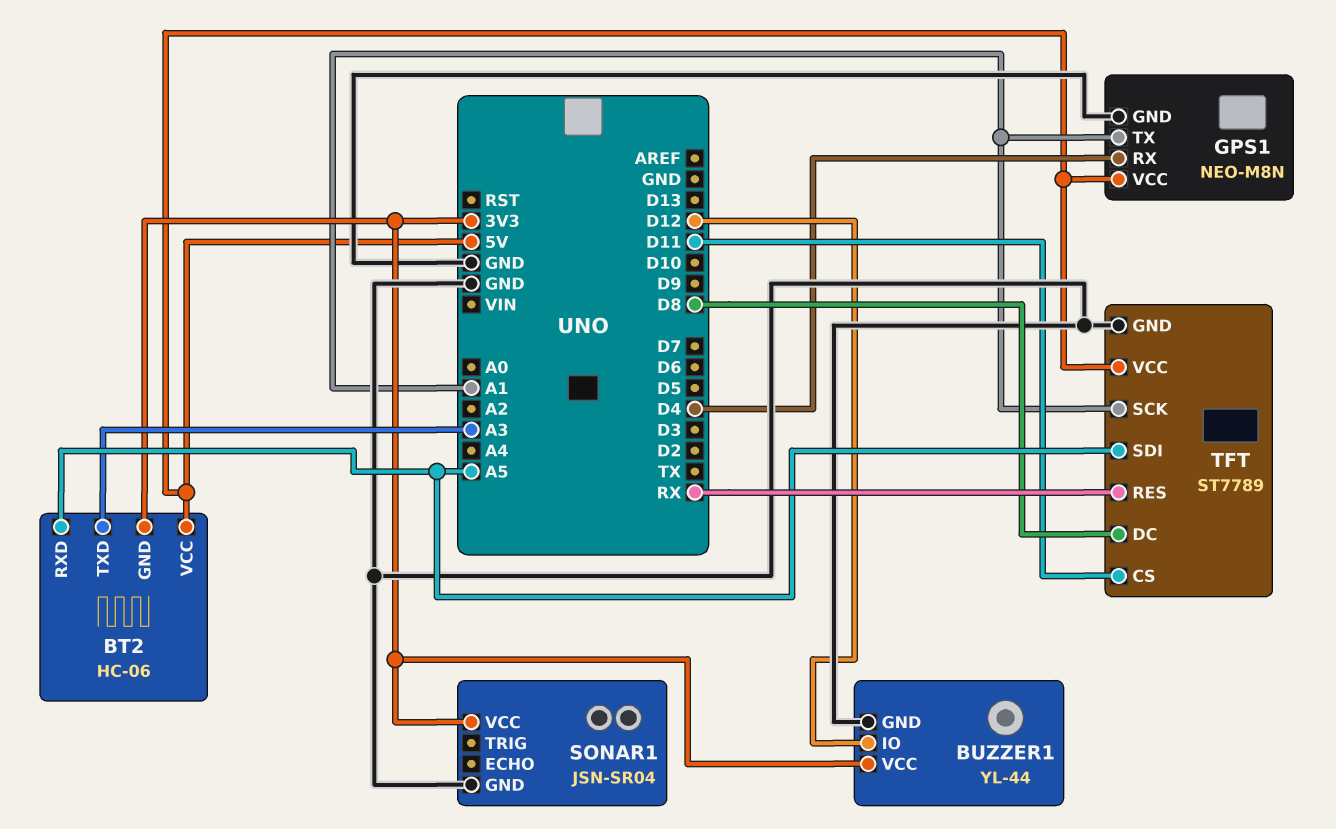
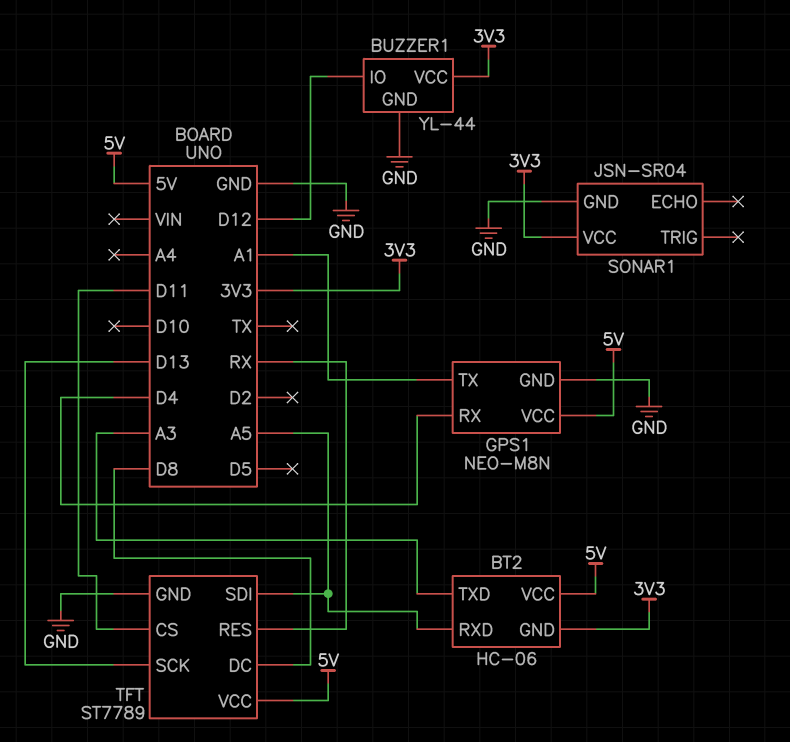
TFT pin SCK: A1 -> D13

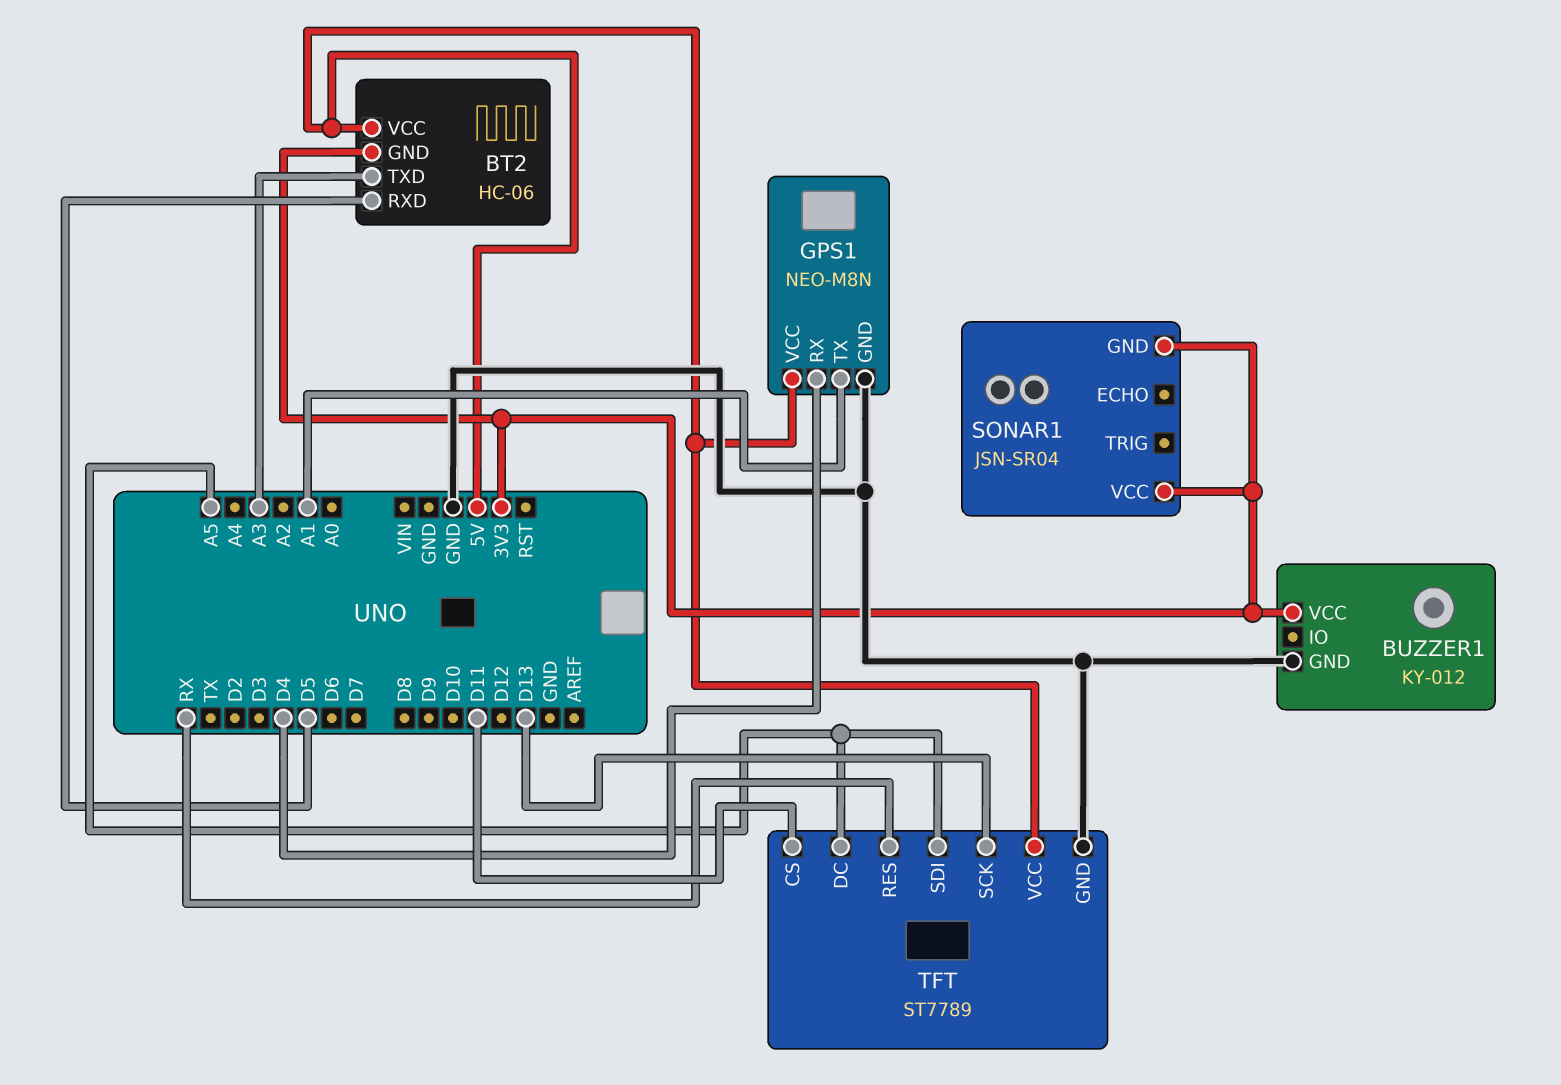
BT2 pin RXD: A5 -> D5
BUZZER1: YL-44 -> KY-012
BUZZER1 pin IO: D12 -> none
SONAR1 pin GND: GND -> 3V3
TFT pin DC: D8 -> A5

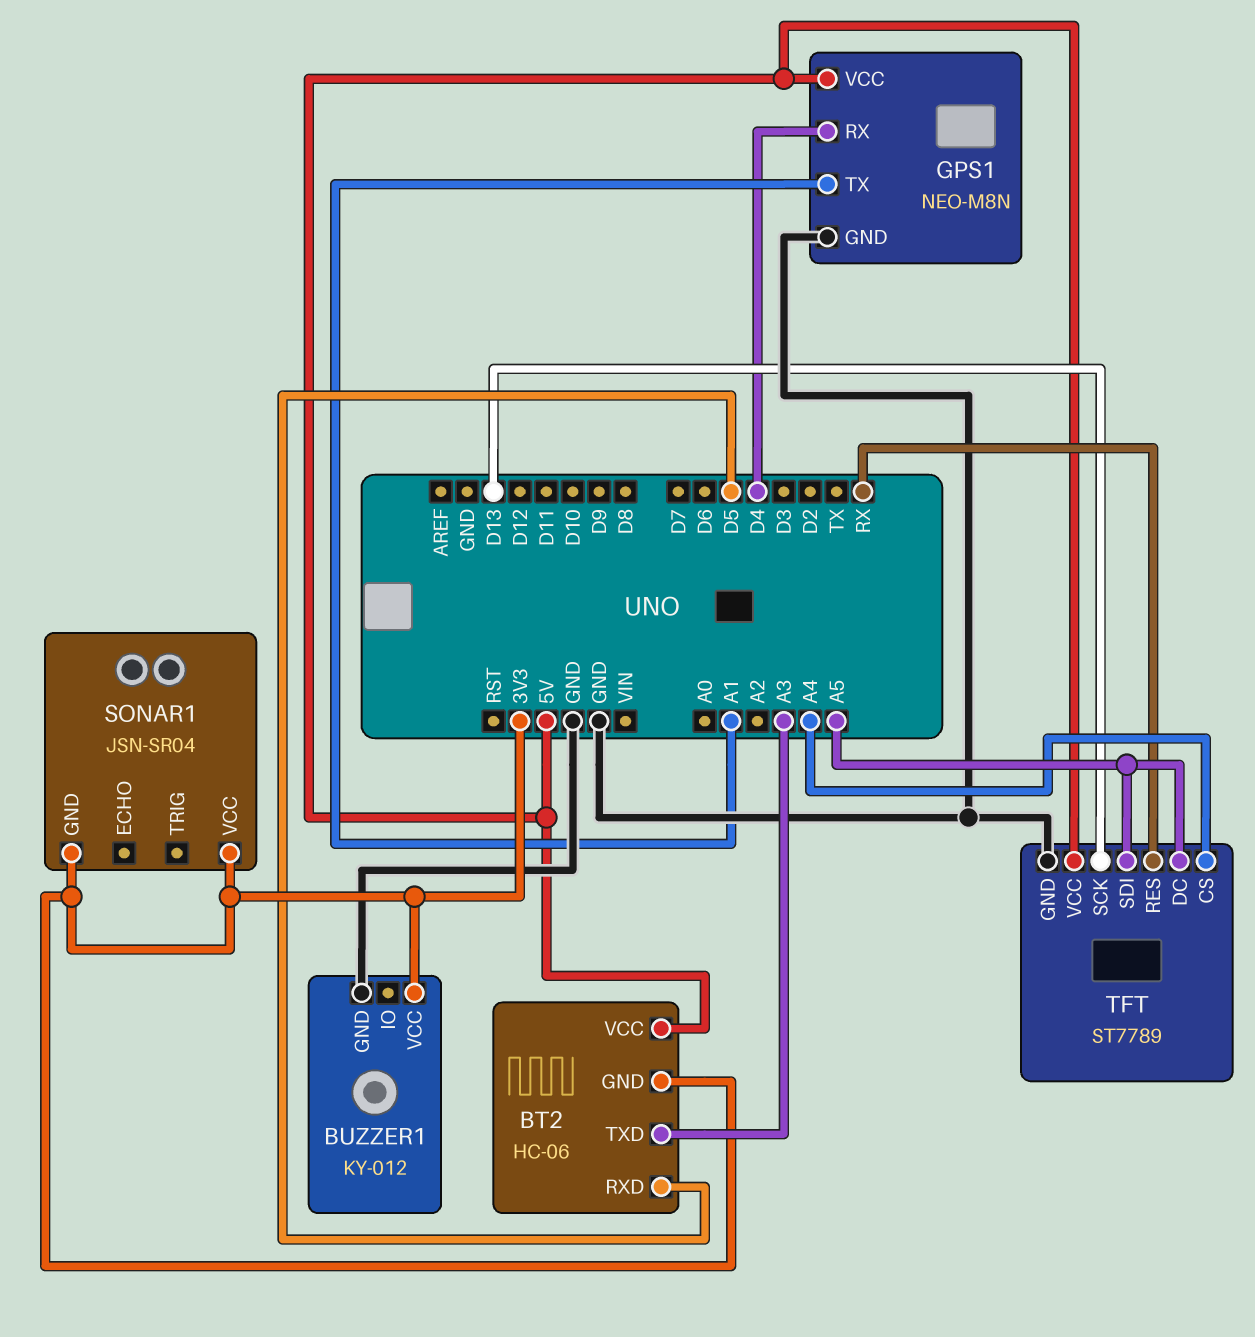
TFT pin CS: D11 -> A4

